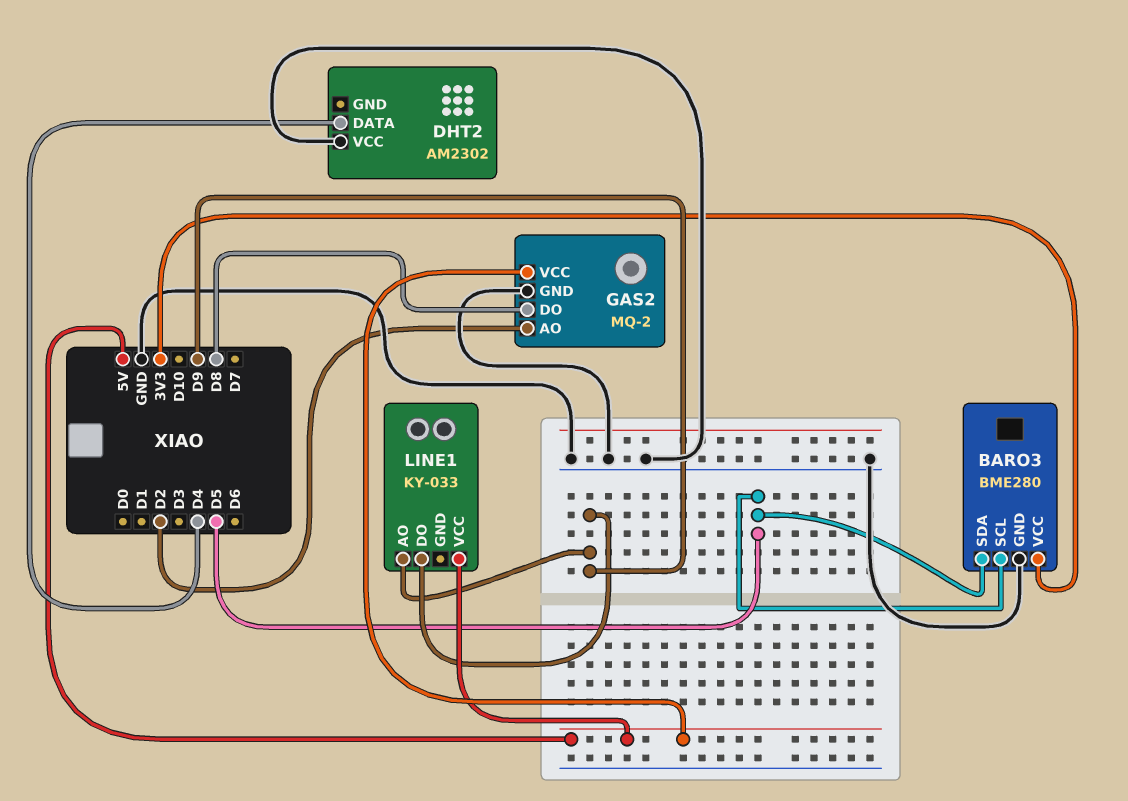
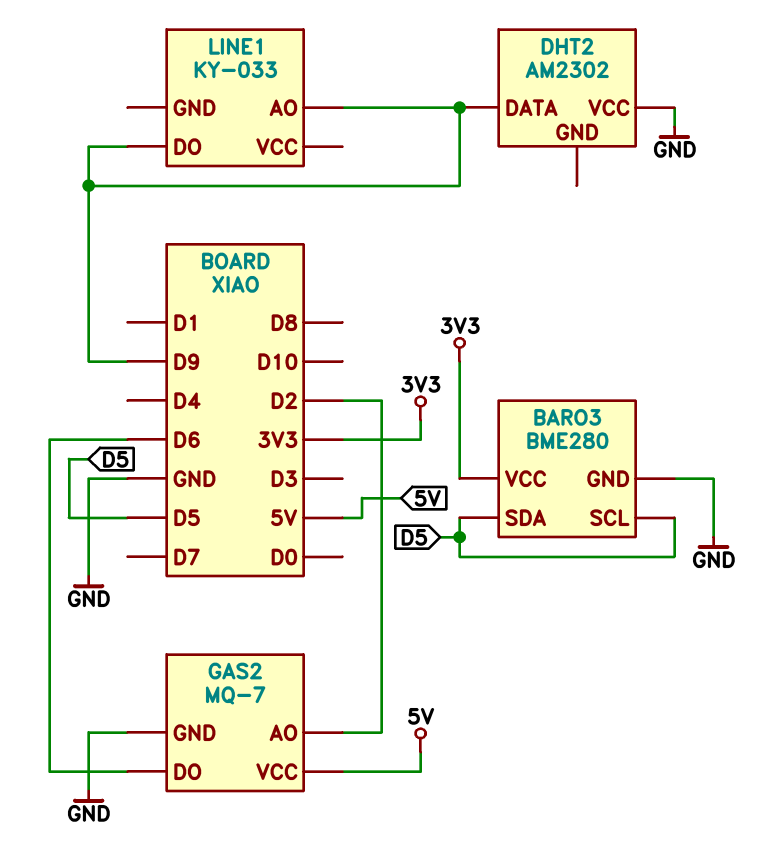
DHT2 pin DATA: D4 -> D9
GAS2: MQ-2 -> MQ-7
GAS2 pin DO: D8 -> D6
LINE1 pin VCC: 5V -> none

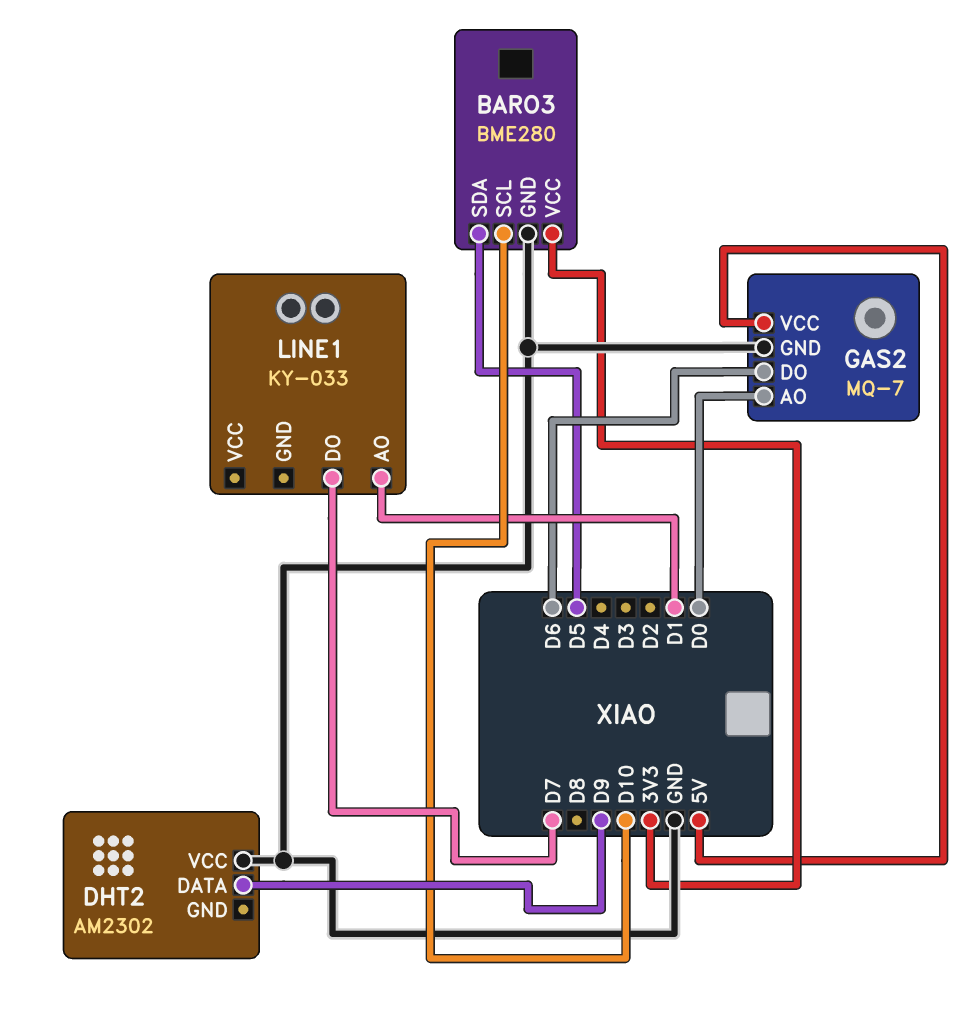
BARO3 pin SCL: D5 -> D10
GAS2 pin AO: D2 -> D0
LINE1 pin AO: D9 -> D1
LINE1 pin DO: D9 -> D7

